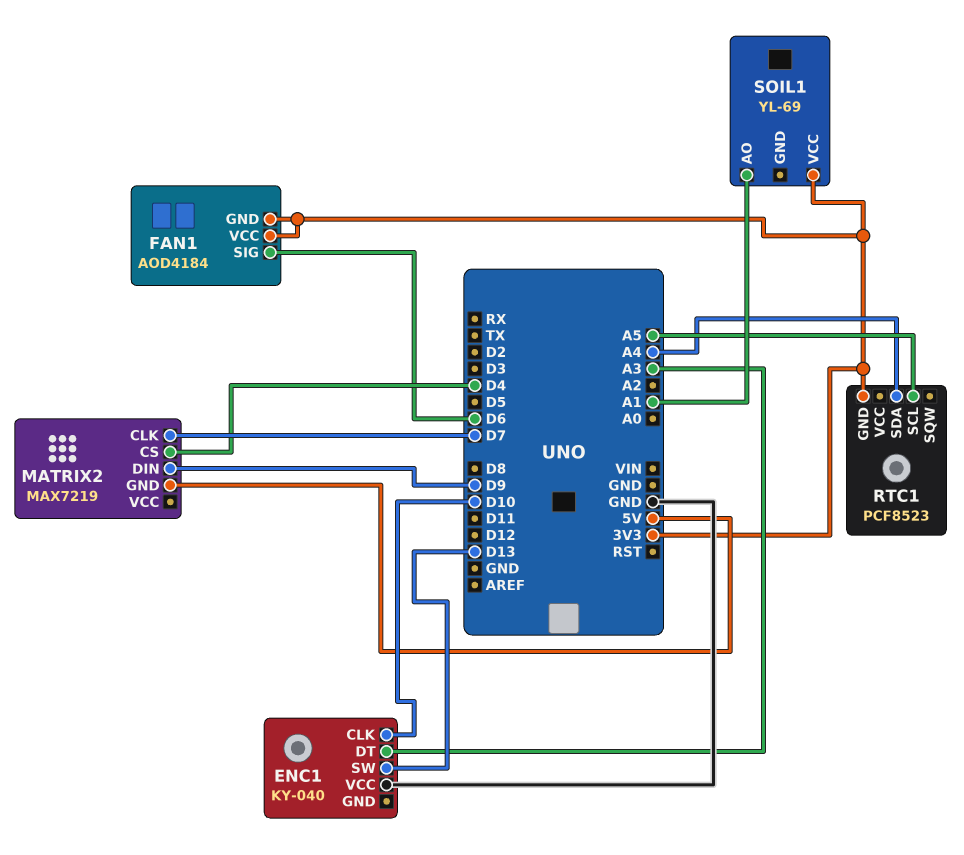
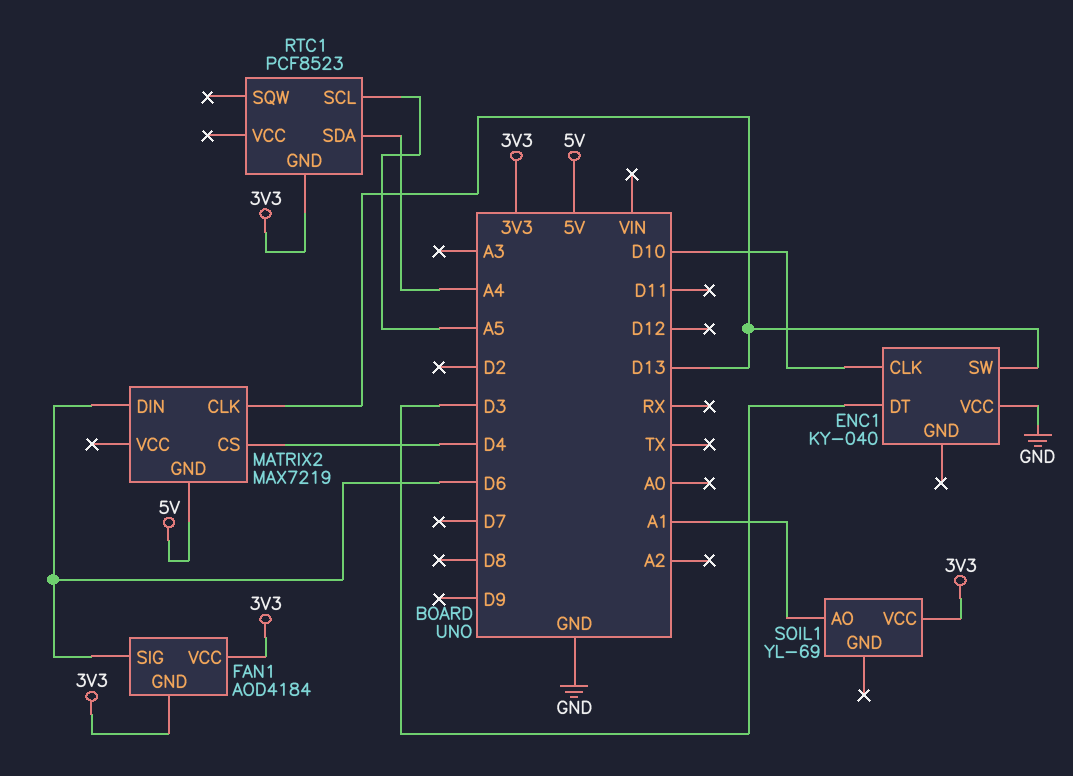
ENC1 pin DT: A3 -> D3
MATRIX2 pin CLK: D7 -> D13
MATRIX2 pin DIN: D9 -> D6

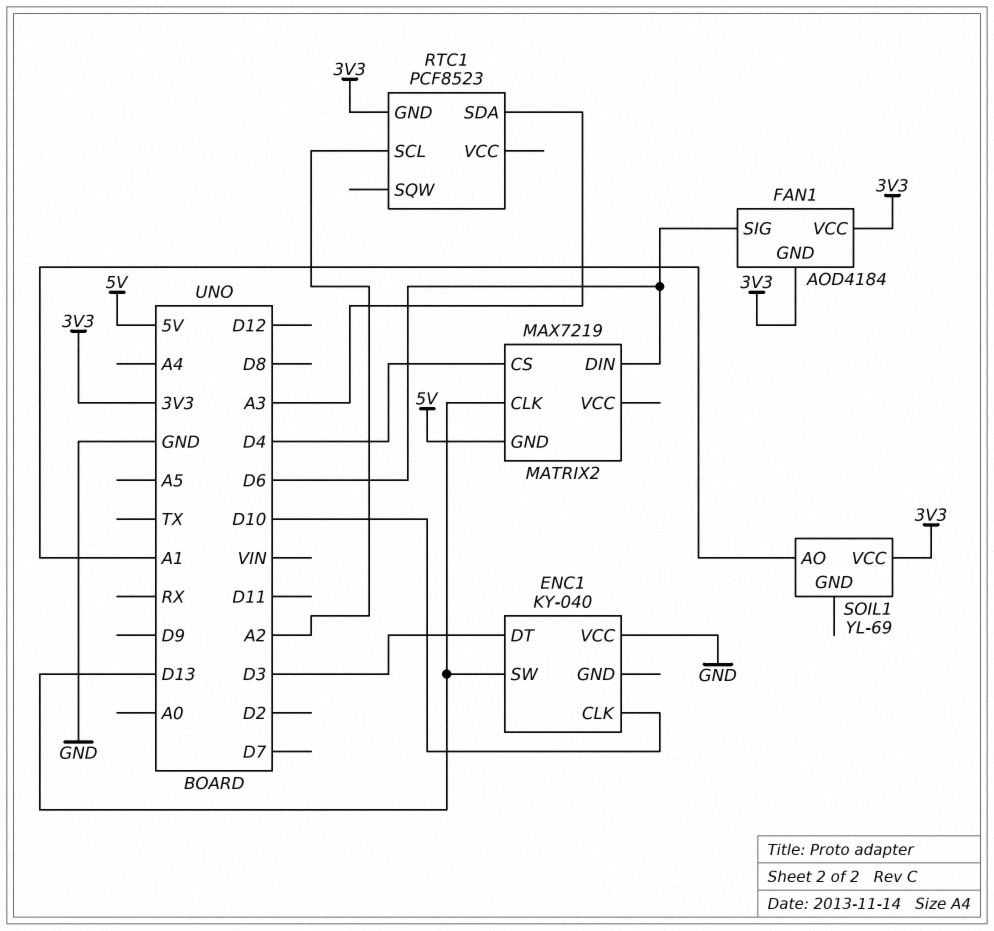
RTC1 pin SCL: A5 -> A2
RTC1 pin SDA: A4 -> A3

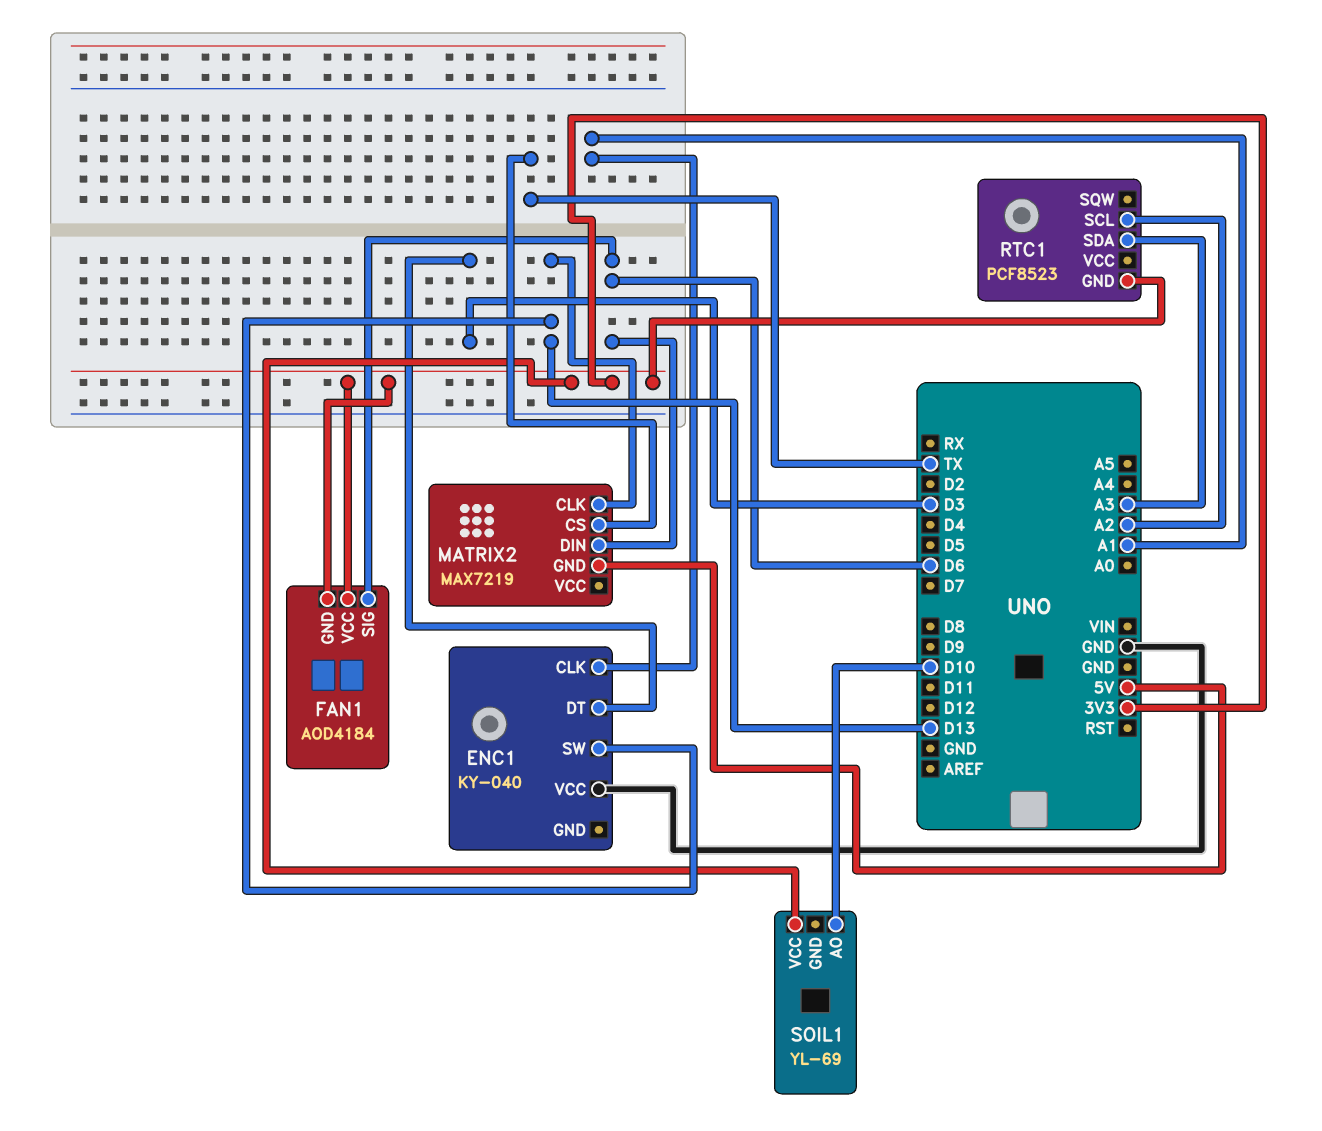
ENC1 pin CLK: D10 -> A1
MATRIX2 pin CS: D4 -> TX
SOIL1 pin AO: A1 -> D10

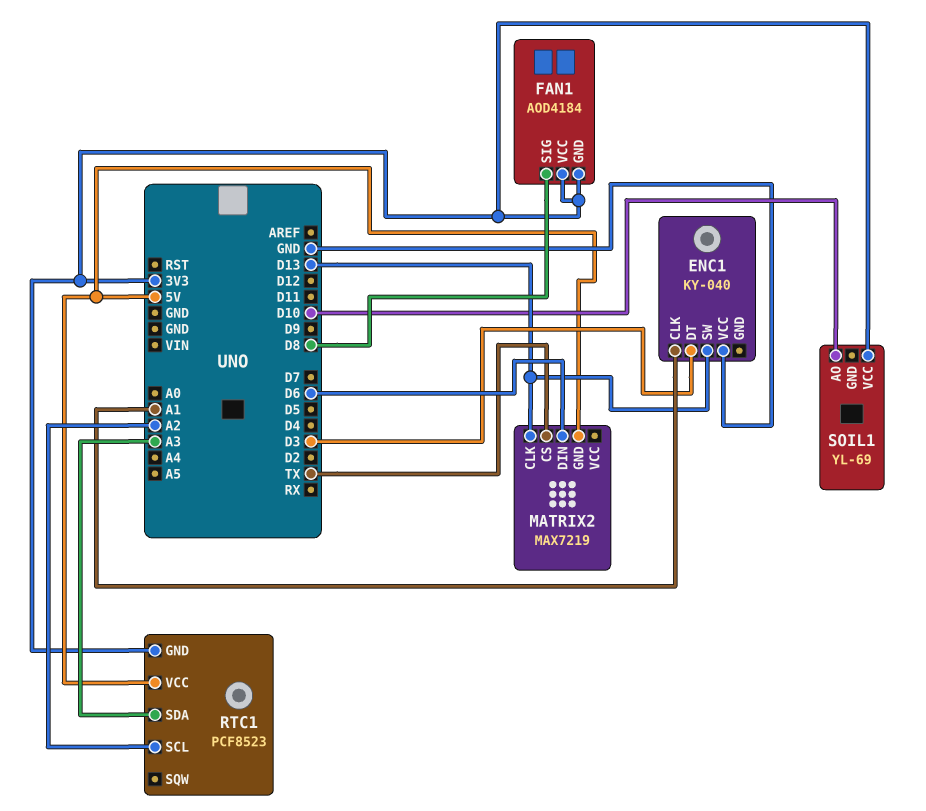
FAN1 pin SIG: D6 -> D8
RTC1 pin VCC: none -> 5V

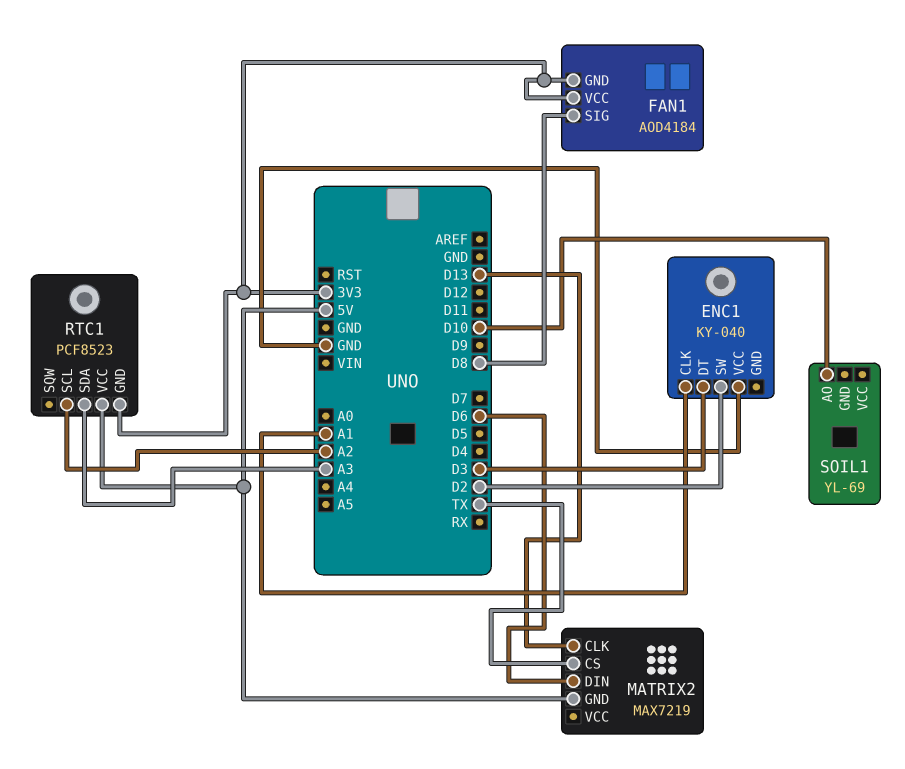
ENC1 pin SW: D13 -> D2
SOIL1 pin VCC: 3V3 -> none

